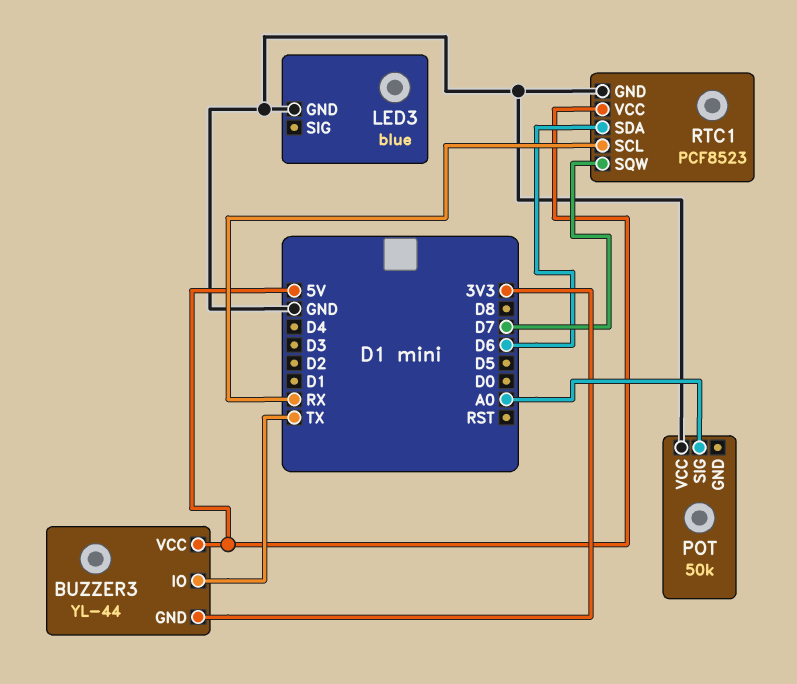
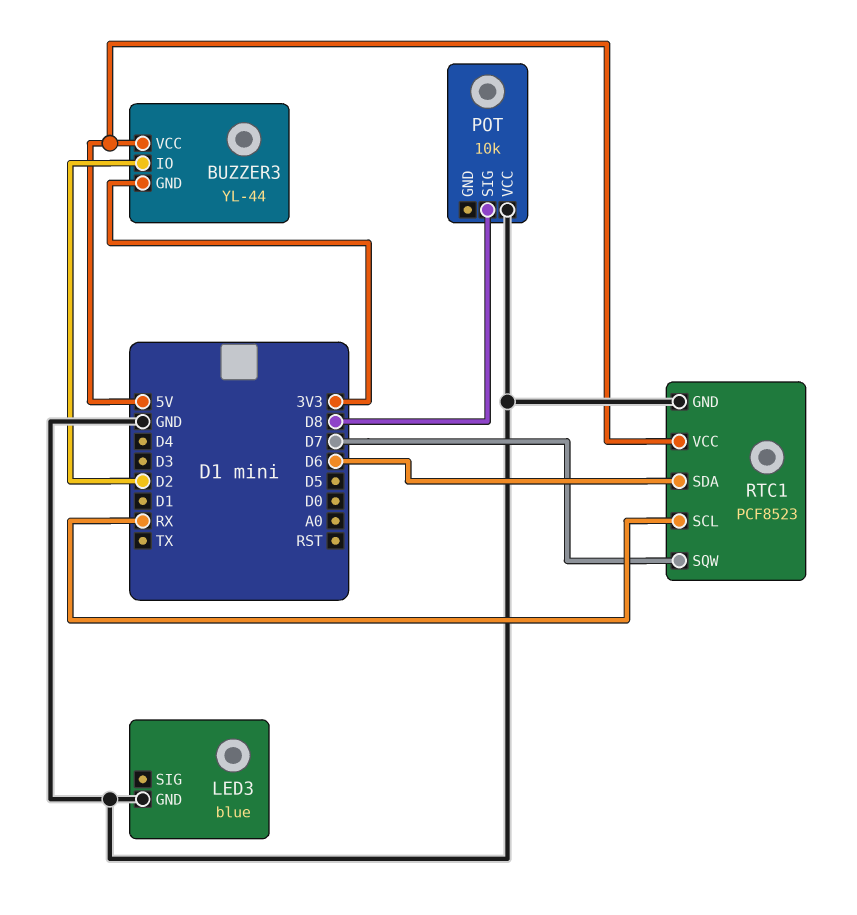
BUZZER3 pin IO: TX -> D2
POT: 50k -> 10k
POT pin SIG: A0 -> D8

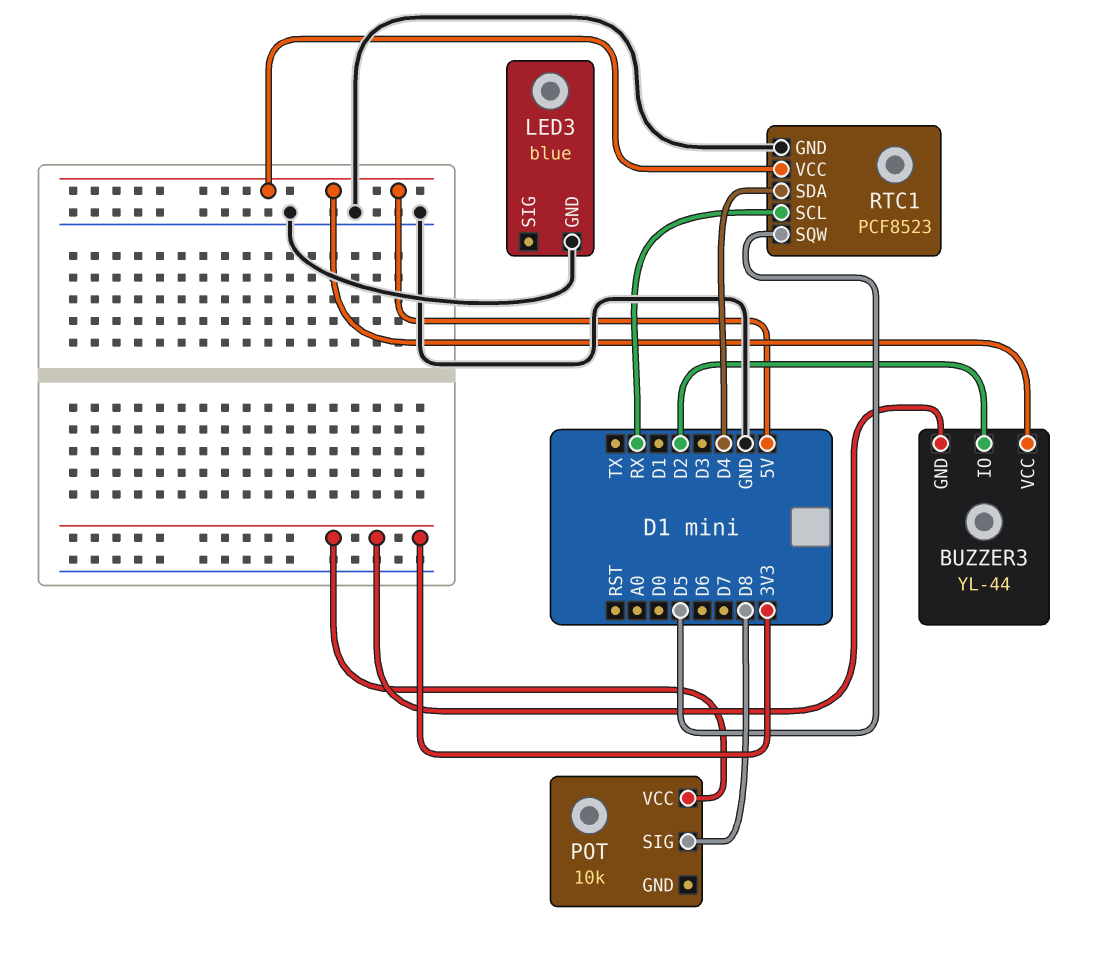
POT pin VCC: GND -> 3V3
RTC1 pin SDA: D6 -> D4
RTC1 pin SQW: D7 -> D5

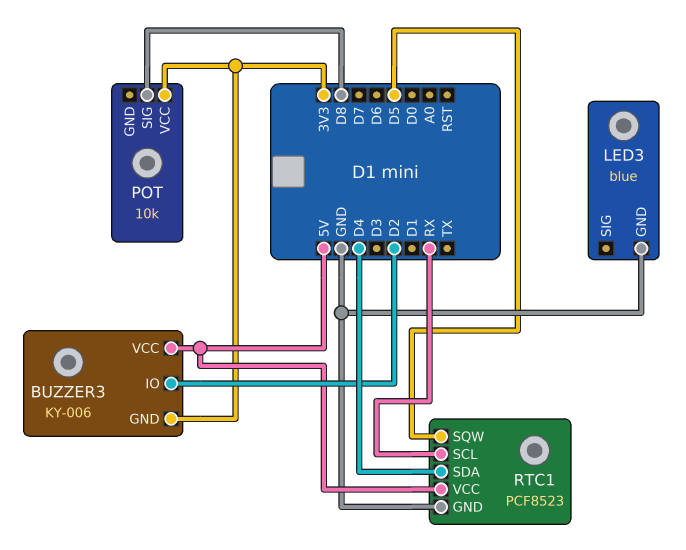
BUZZER3: YL-44 -> KY-006

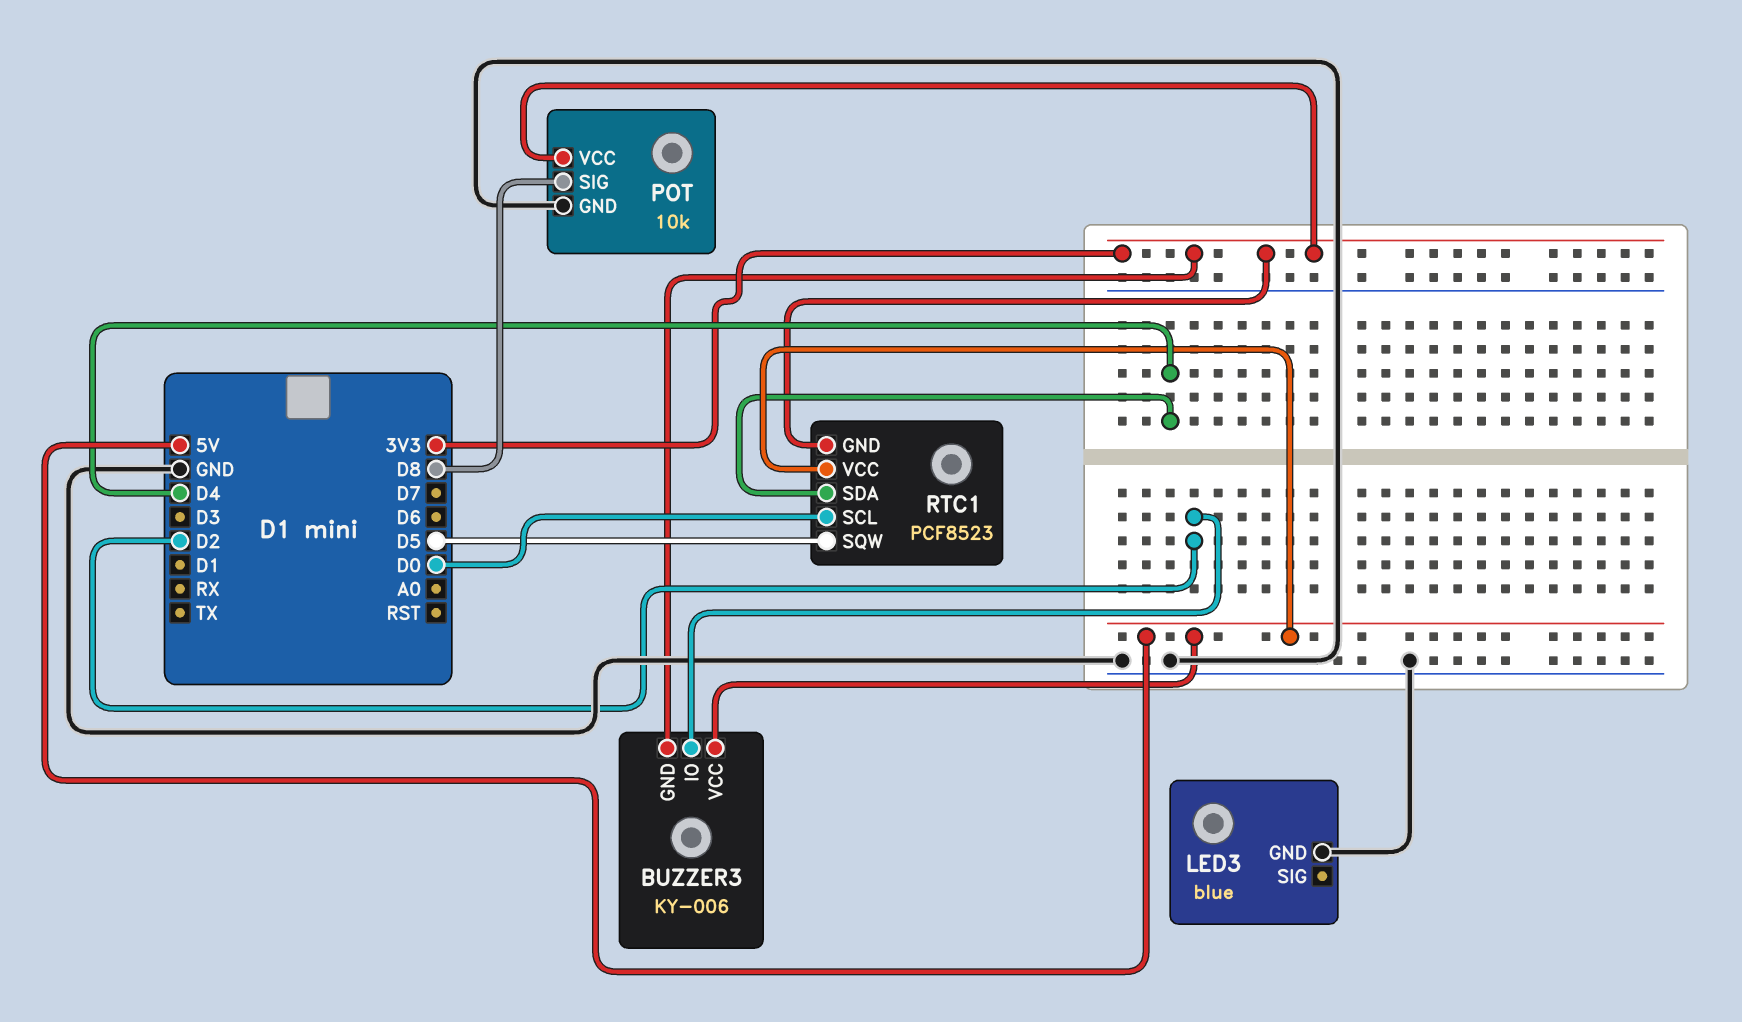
POT pin GND: none -> GND
RTC1 pin GND: GND -> 3V3
RTC1 pin SCL: RX -> D0

